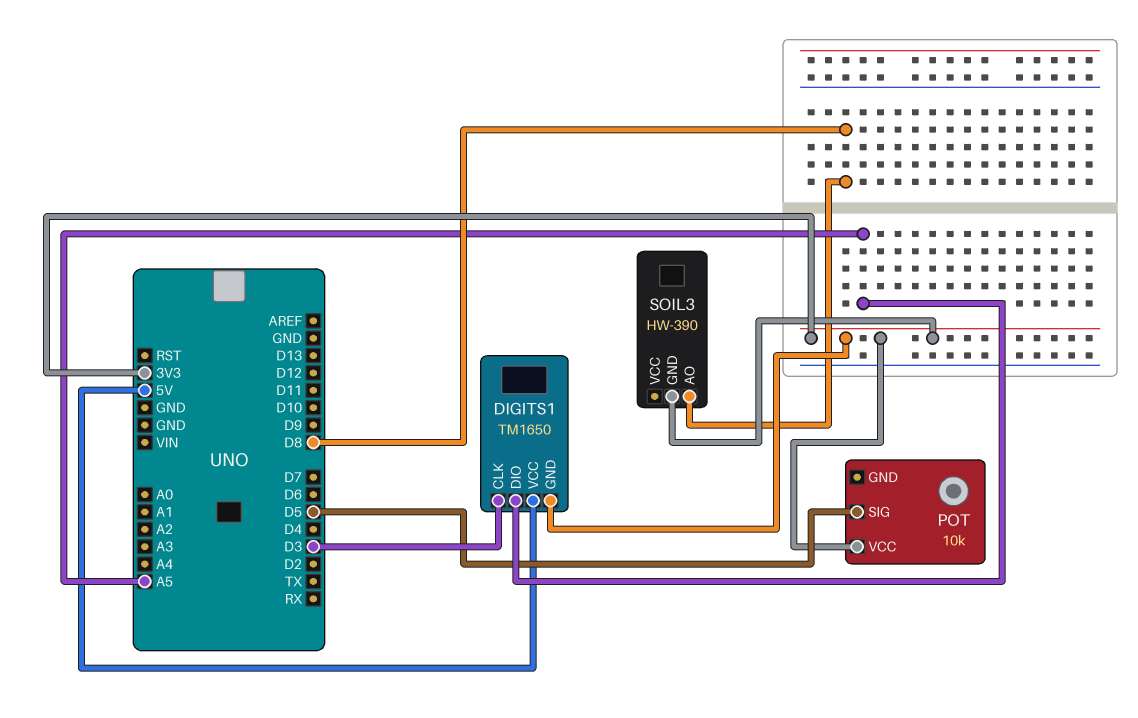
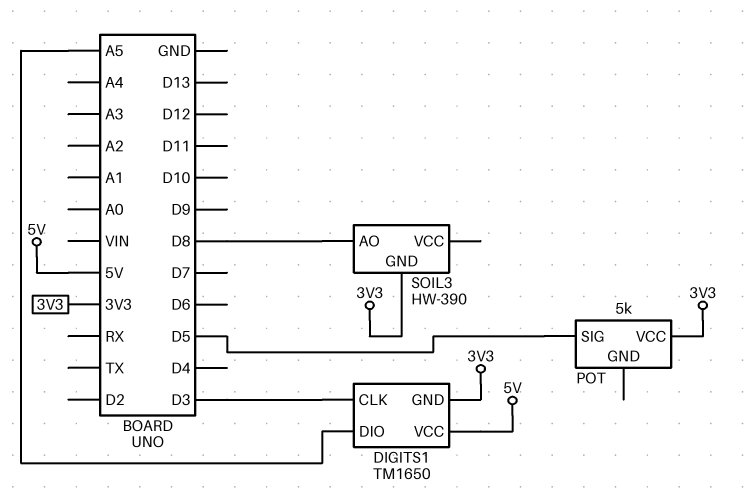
POT: 10k -> 5k

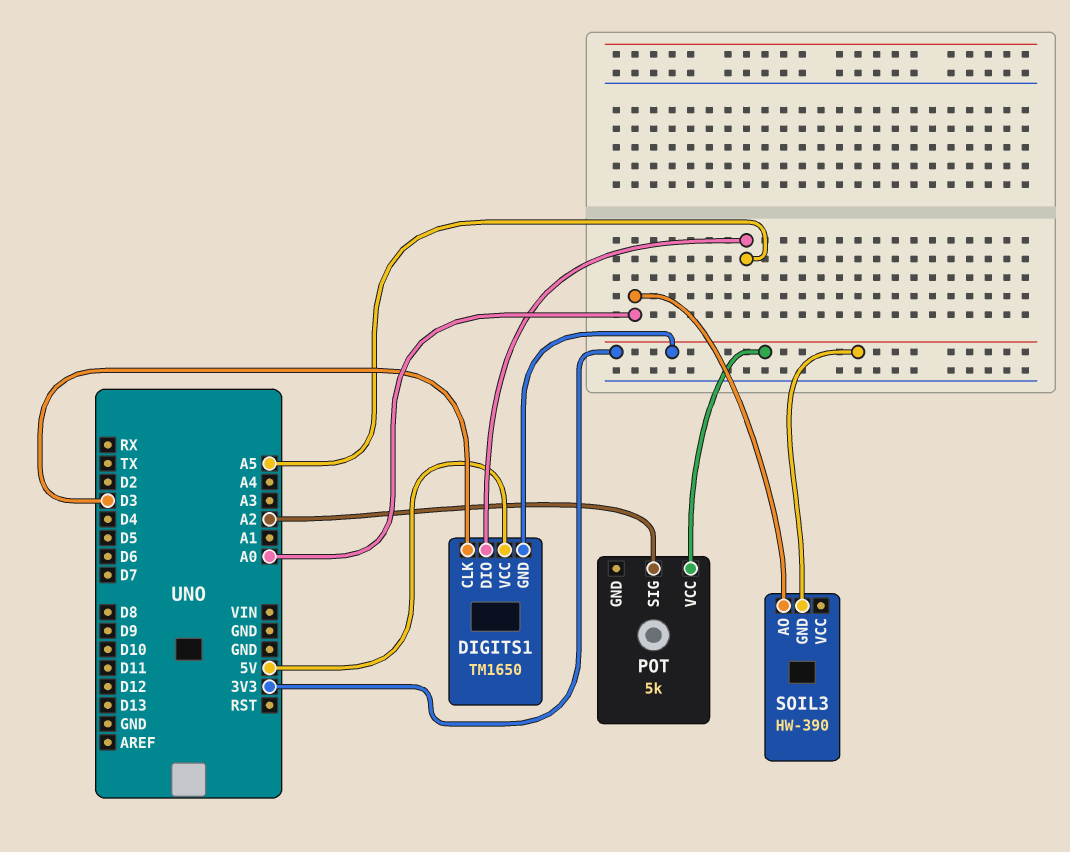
POT pin SIG: D5 -> A2
SOIL3 pin AO: D8 -> A0

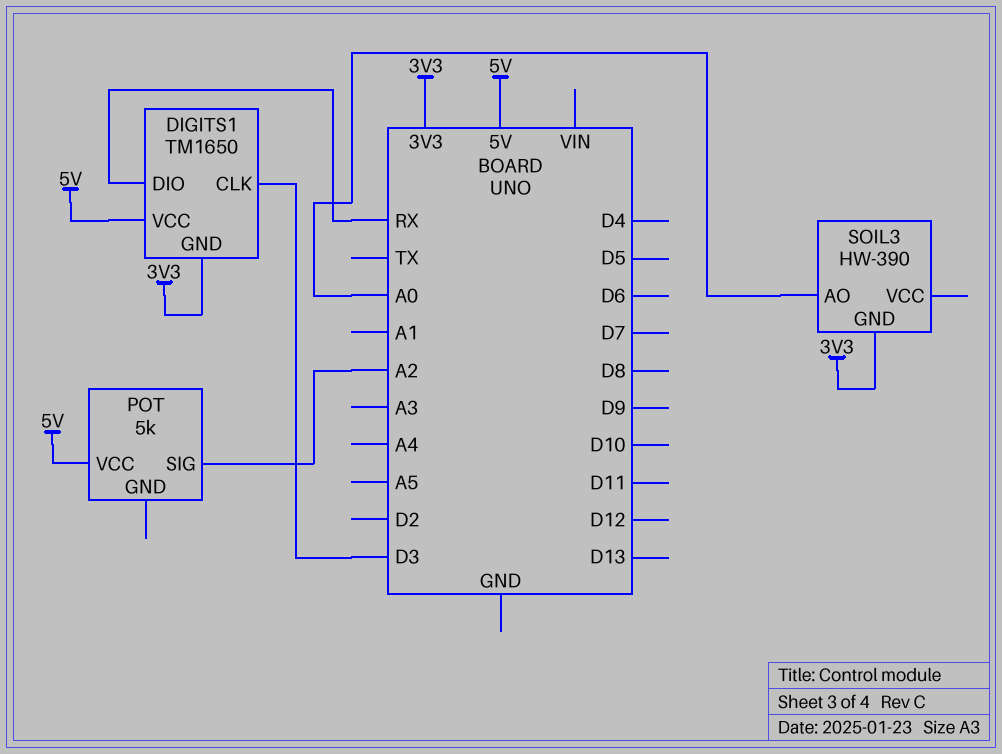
DIGITS1 pin DIO: A5 -> RX
POT pin VCC: 3V3 -> 5V

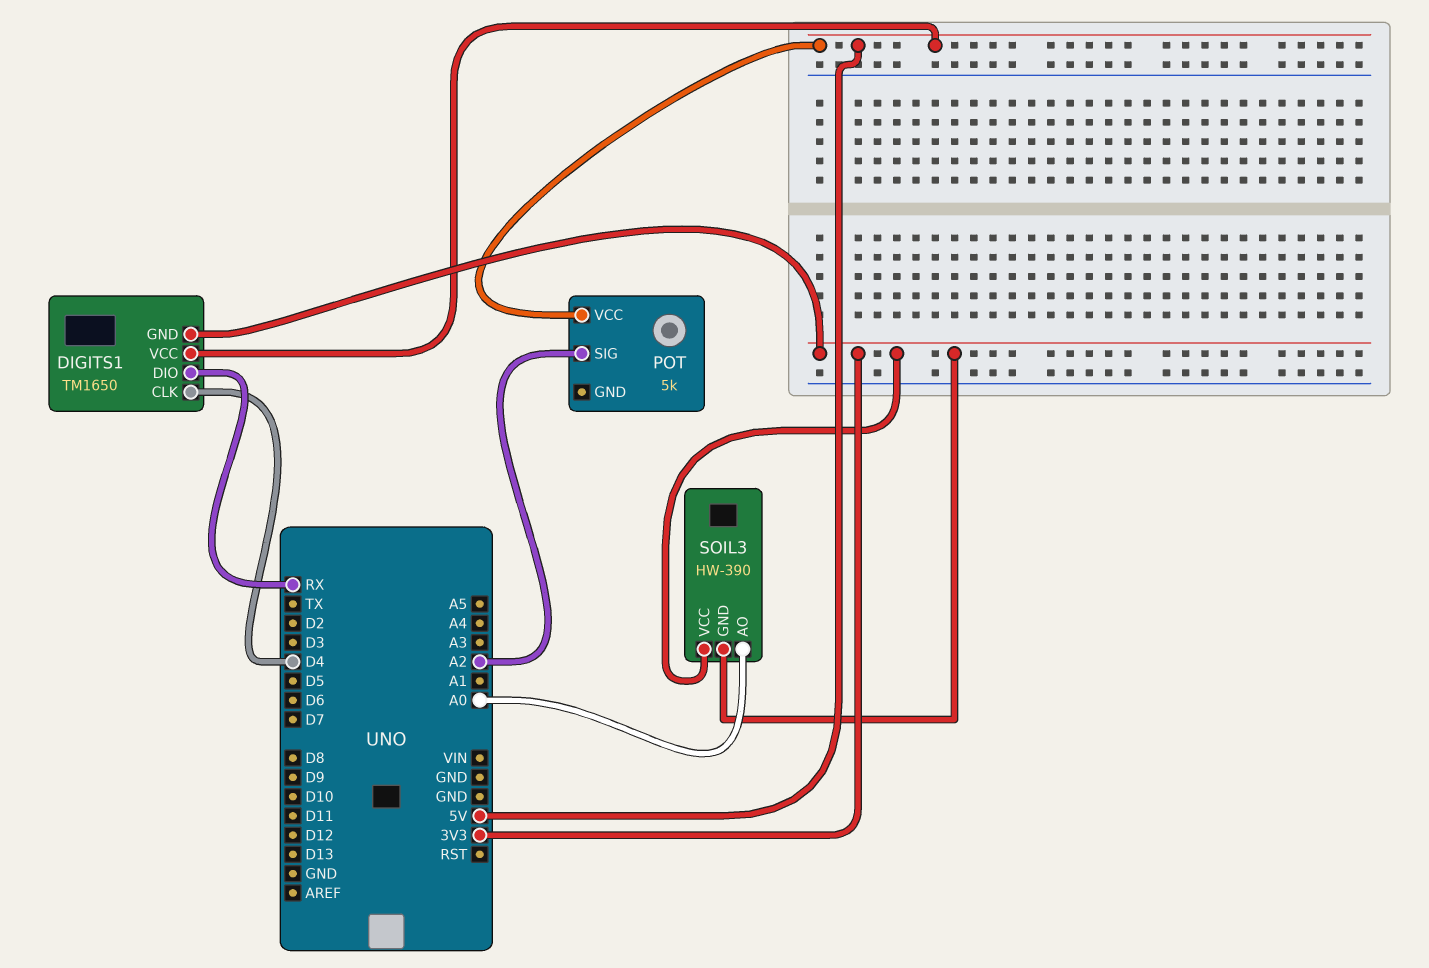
DIGITS1 pin CLK: D3 -> D4
SOIL3 pin VCC: none -> 3V3

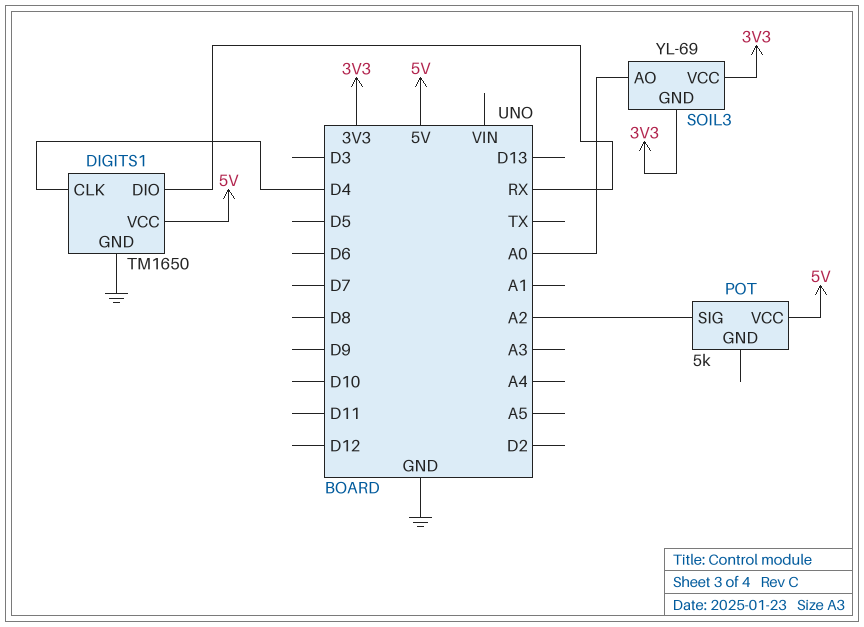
DIGITS1 pin GND: 3V3 -> GND
SOIL3: HW-390 -> YL-69

